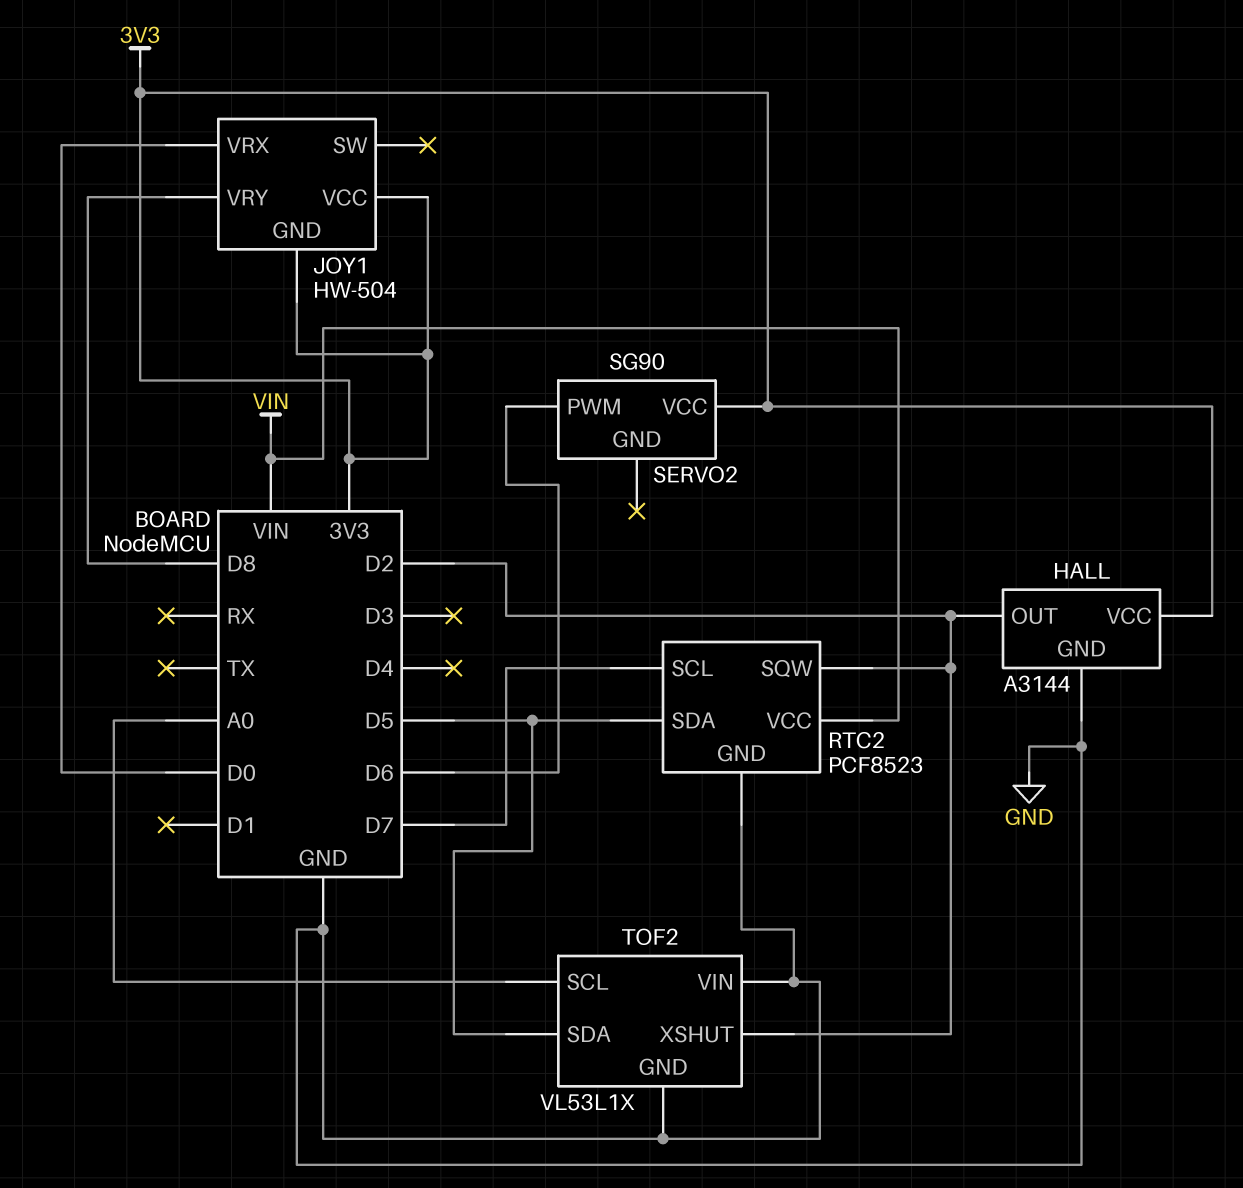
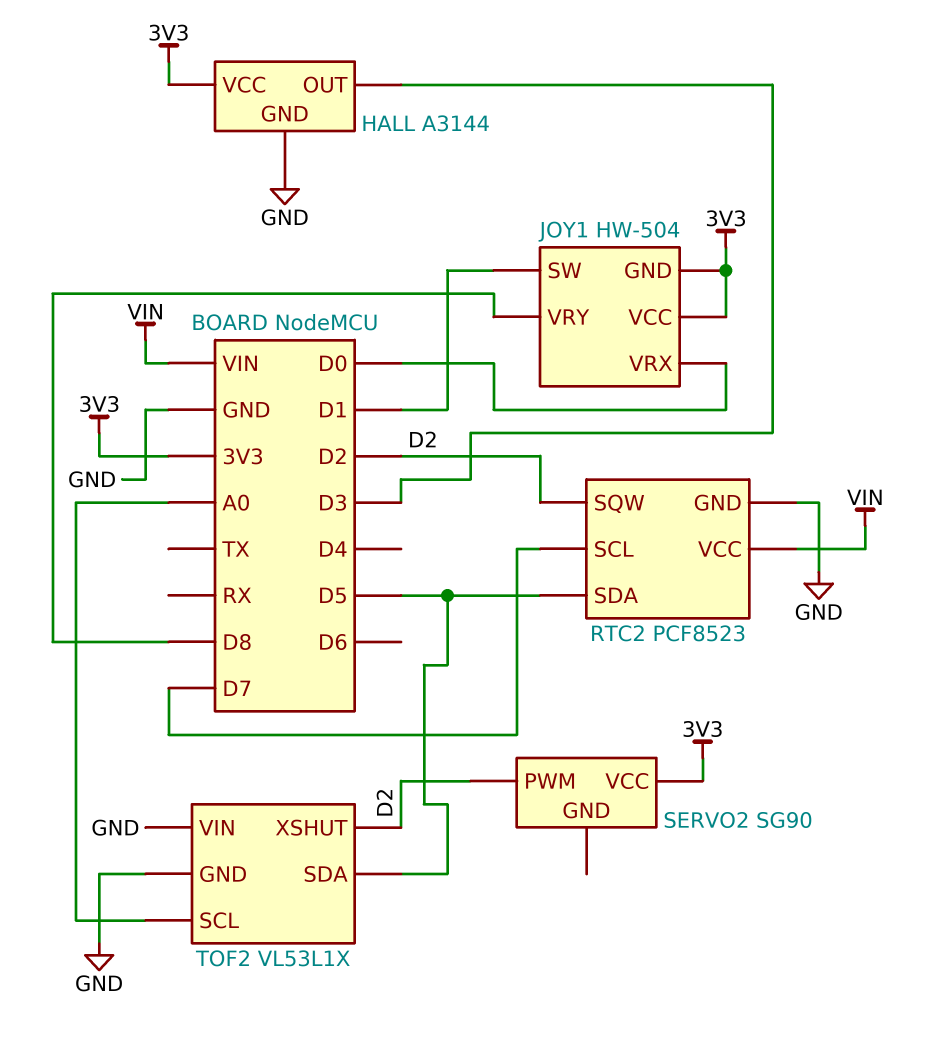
HALL pin OUT: D2 -> D3
JOY1 pin SW: none -> D1
SERVO2 pin PWM: D6 -> D2

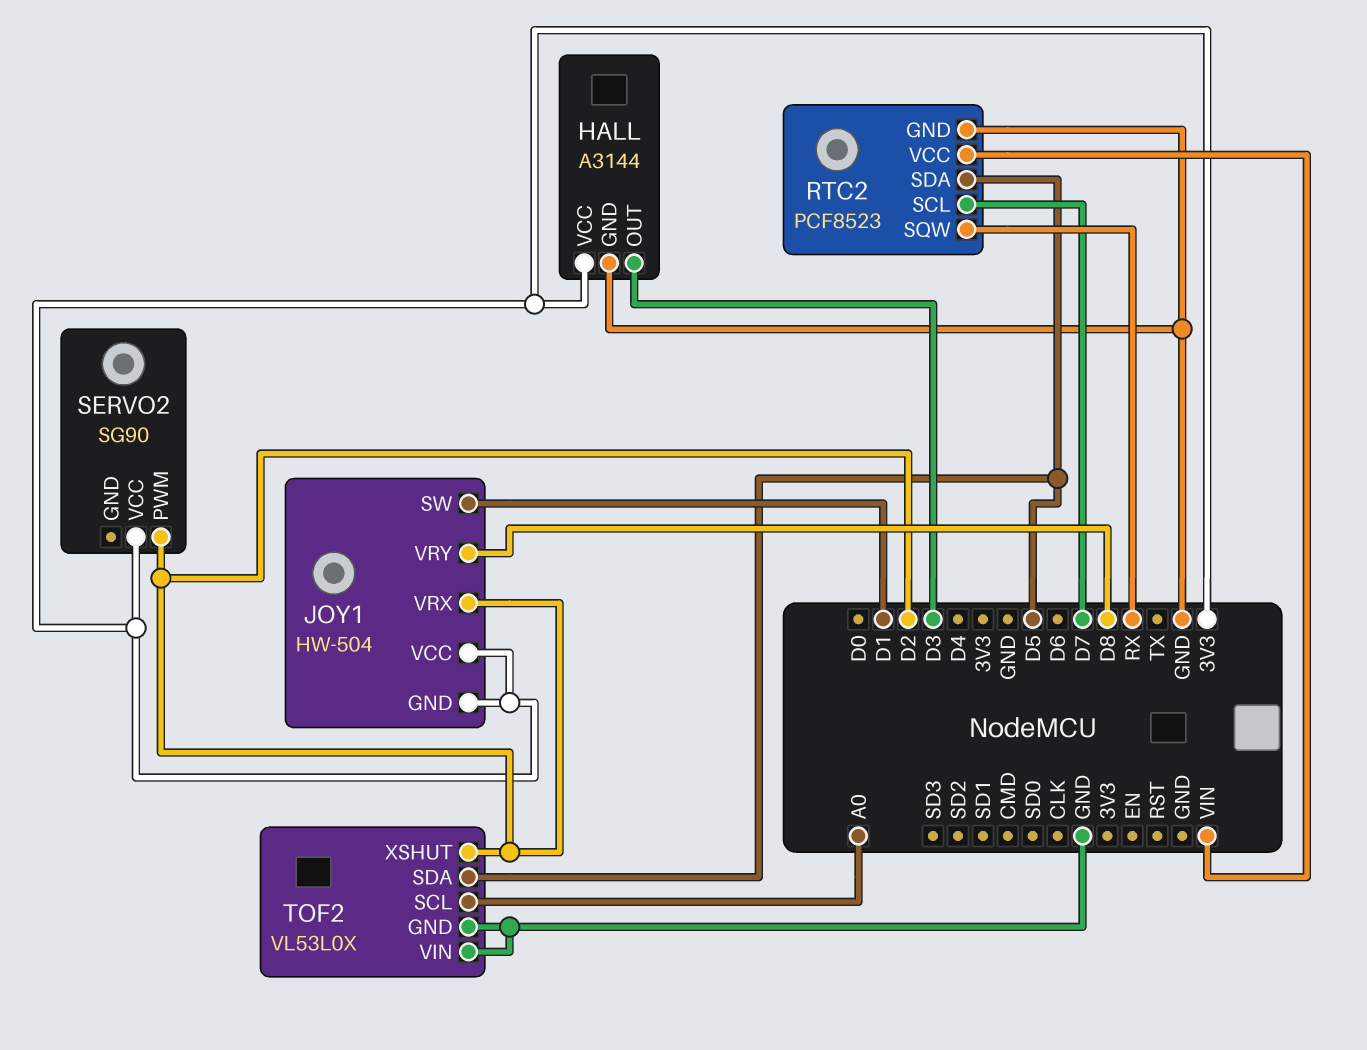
JOY1 pin VRX: D0 -> D2
RTC2 pin SQW: D2 -> RX
TOF2: VL53L1X -> VL53L0X

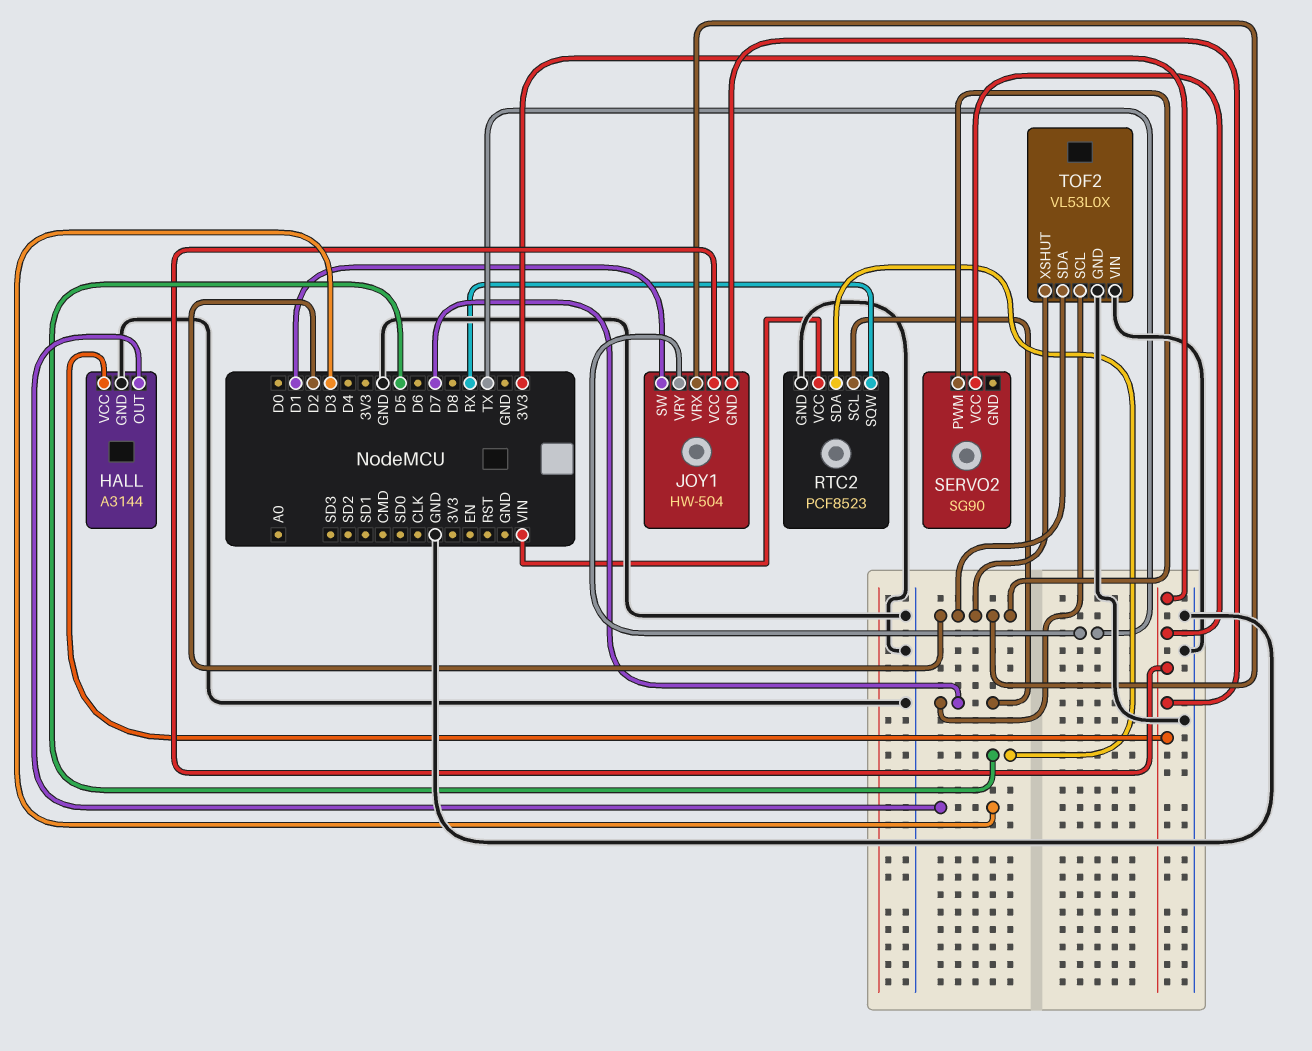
JOY1 pin VRY: D8 -> TX
TOF2 pin SCL: A0 -> D7
TOF2 pin SDA: D5 -> D2

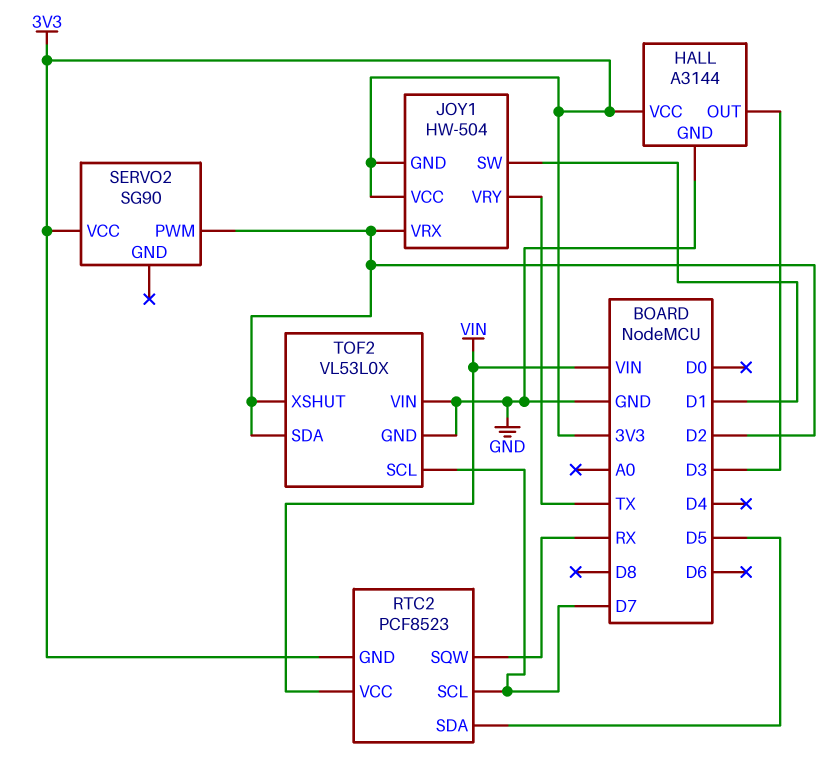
RTC2 pin GND: GND -> 3V3

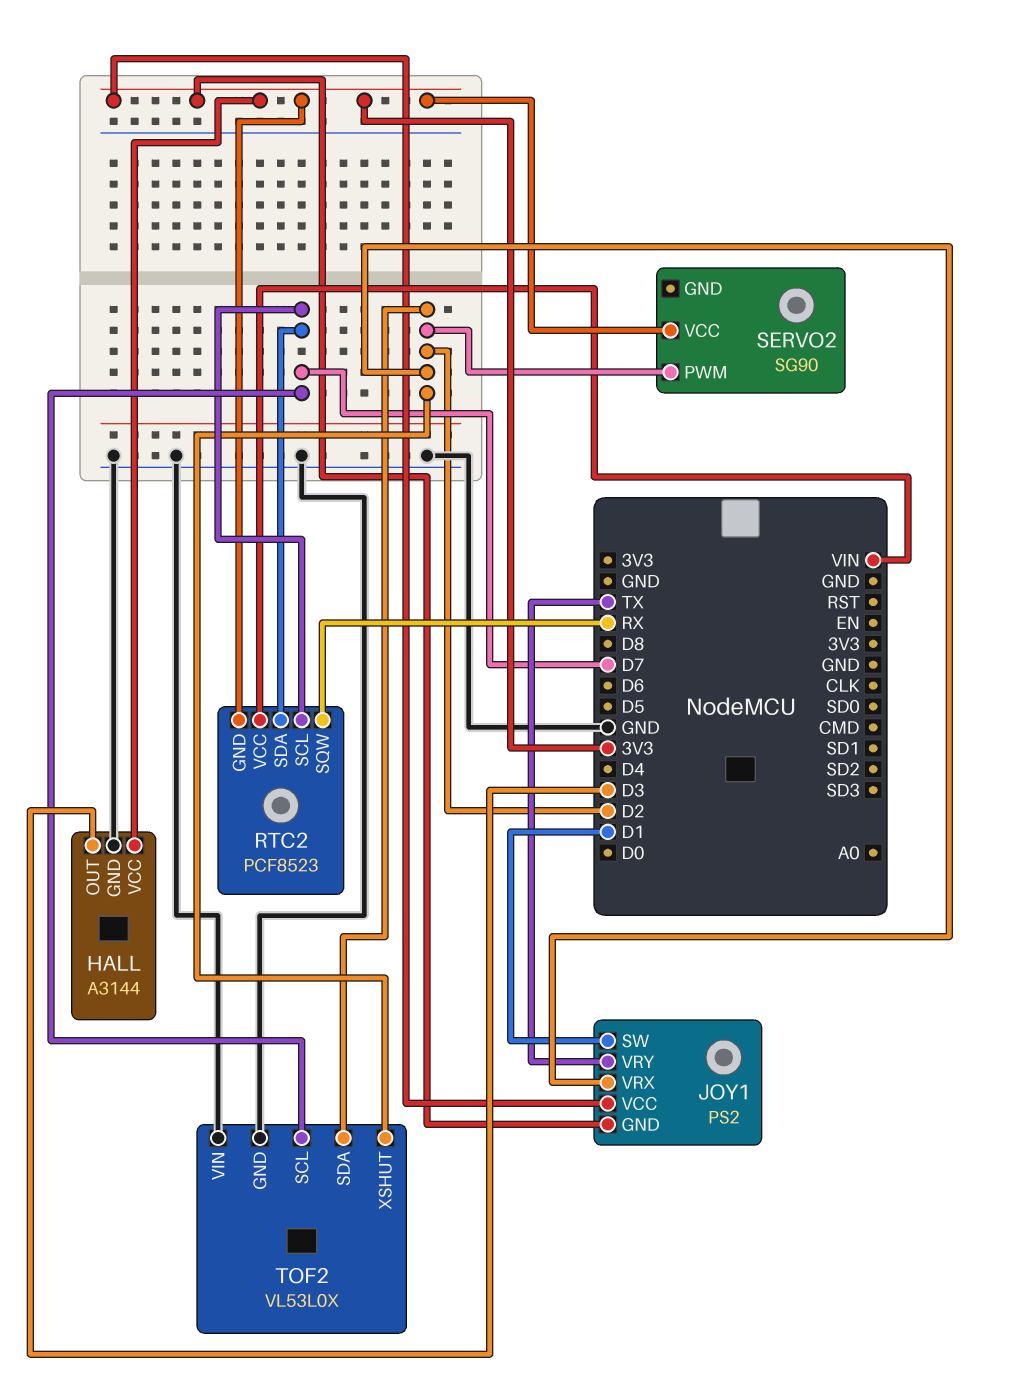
JOY1: HW-504 -> PS2
RTC2 pin SDA: D5 -> D7

